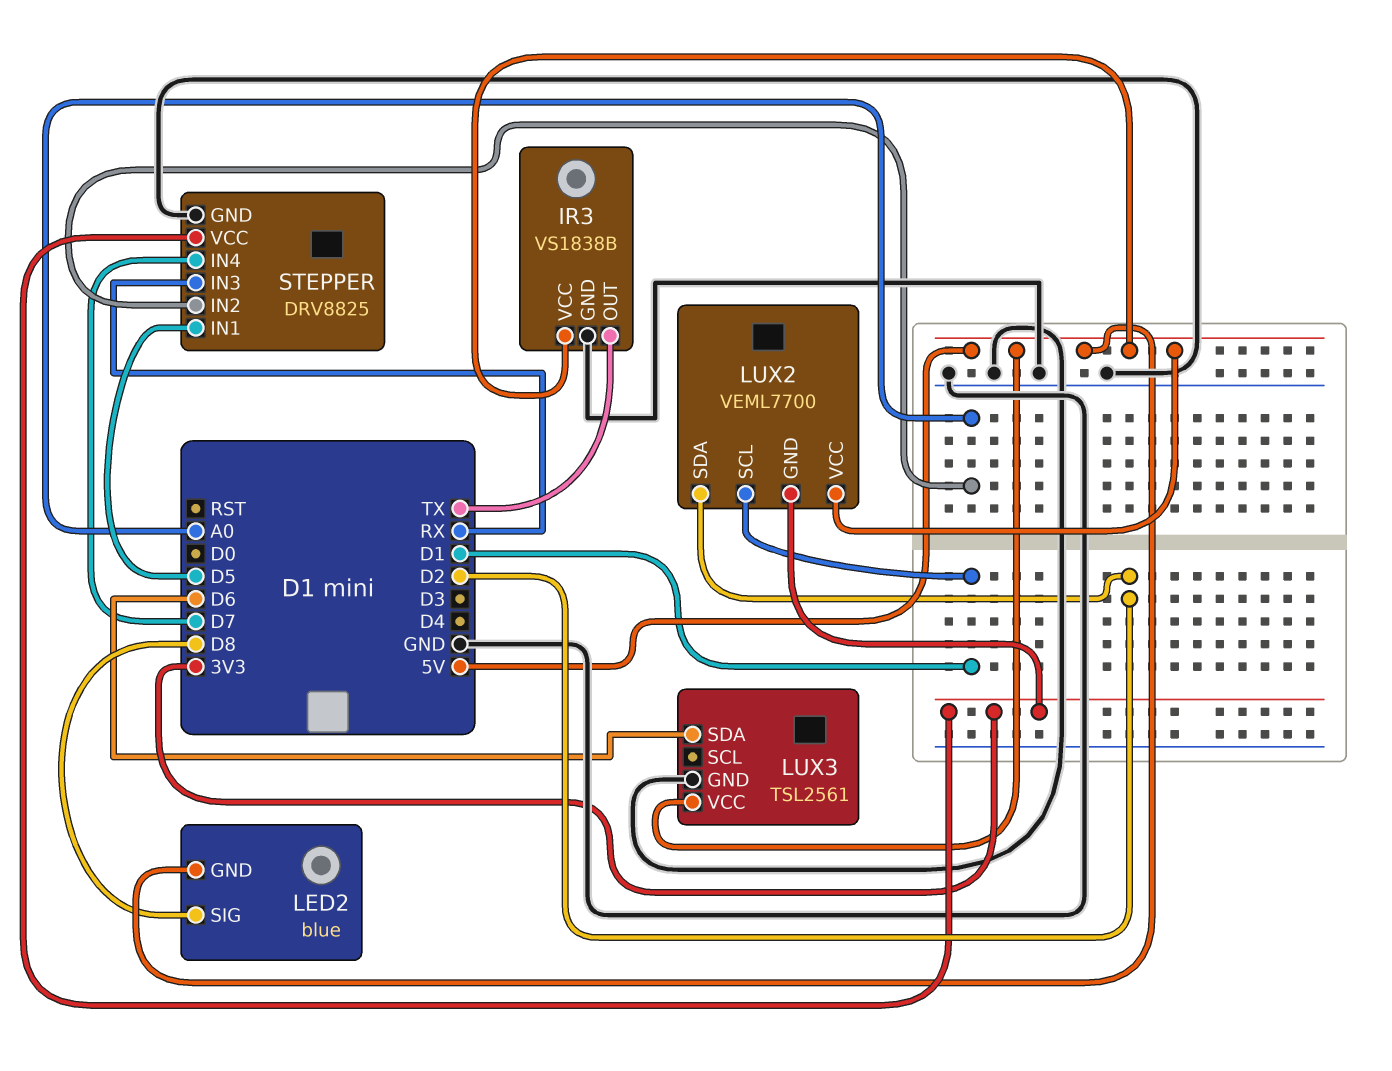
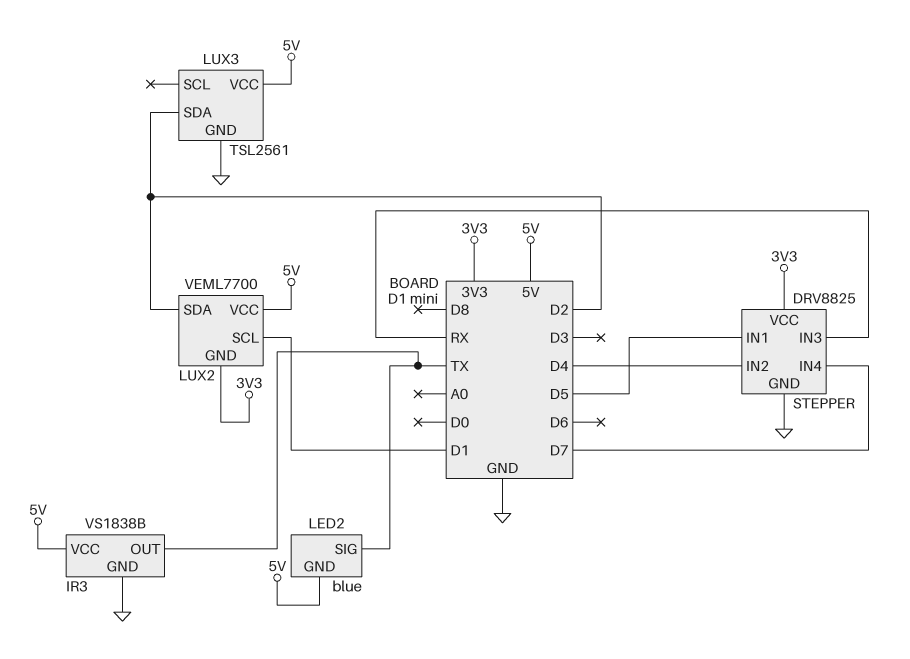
LED2 pin SIG: D8 -> TX
LUX3 pin SDA: D6 -> D2
STEPPER pin IN2: A0 -> D4

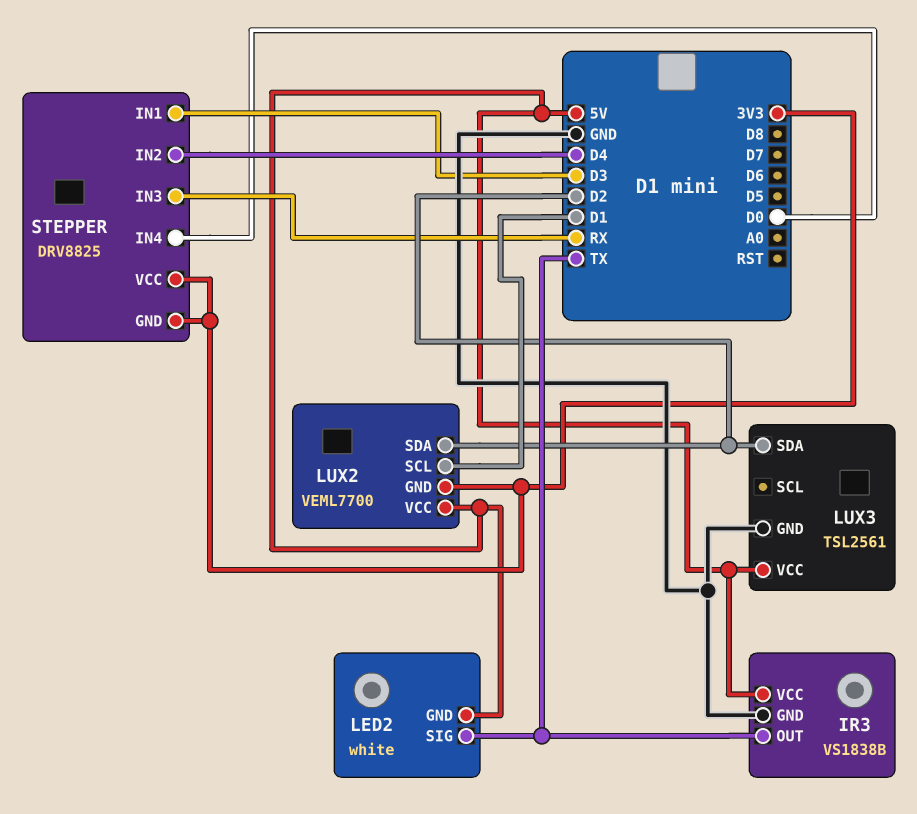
LED2: blue -> white
STEPPER pin GND: GND -> 3V3
STEPPER pin IN1: D5 -> D3
STEPPER pin IN4: D7 -> D0

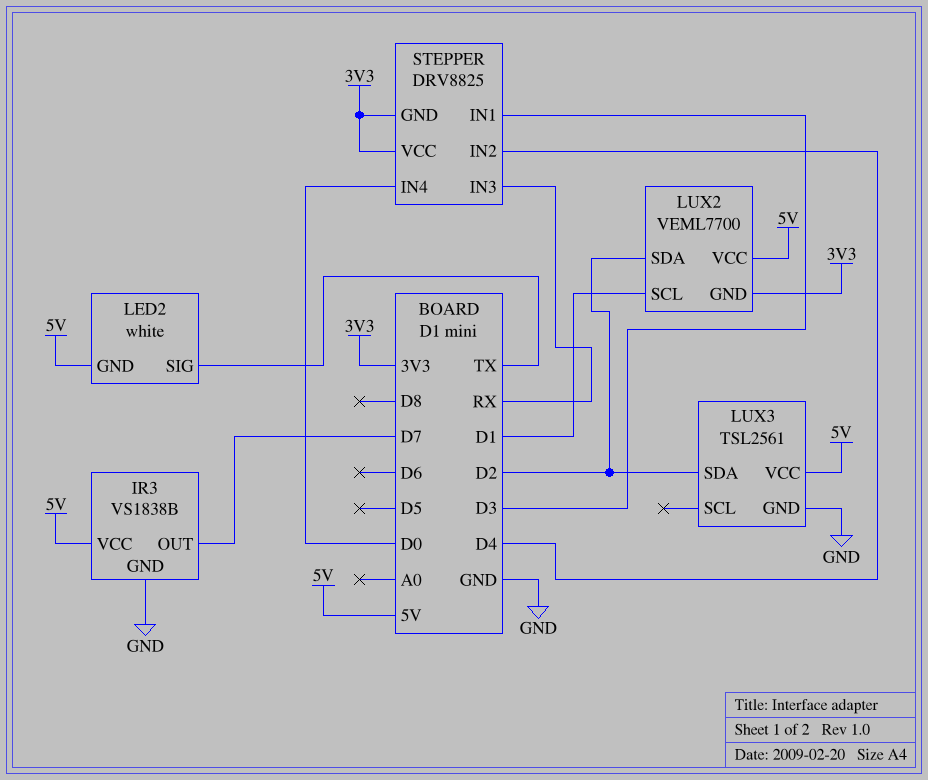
IR3 pin OUT: TX -> D7

